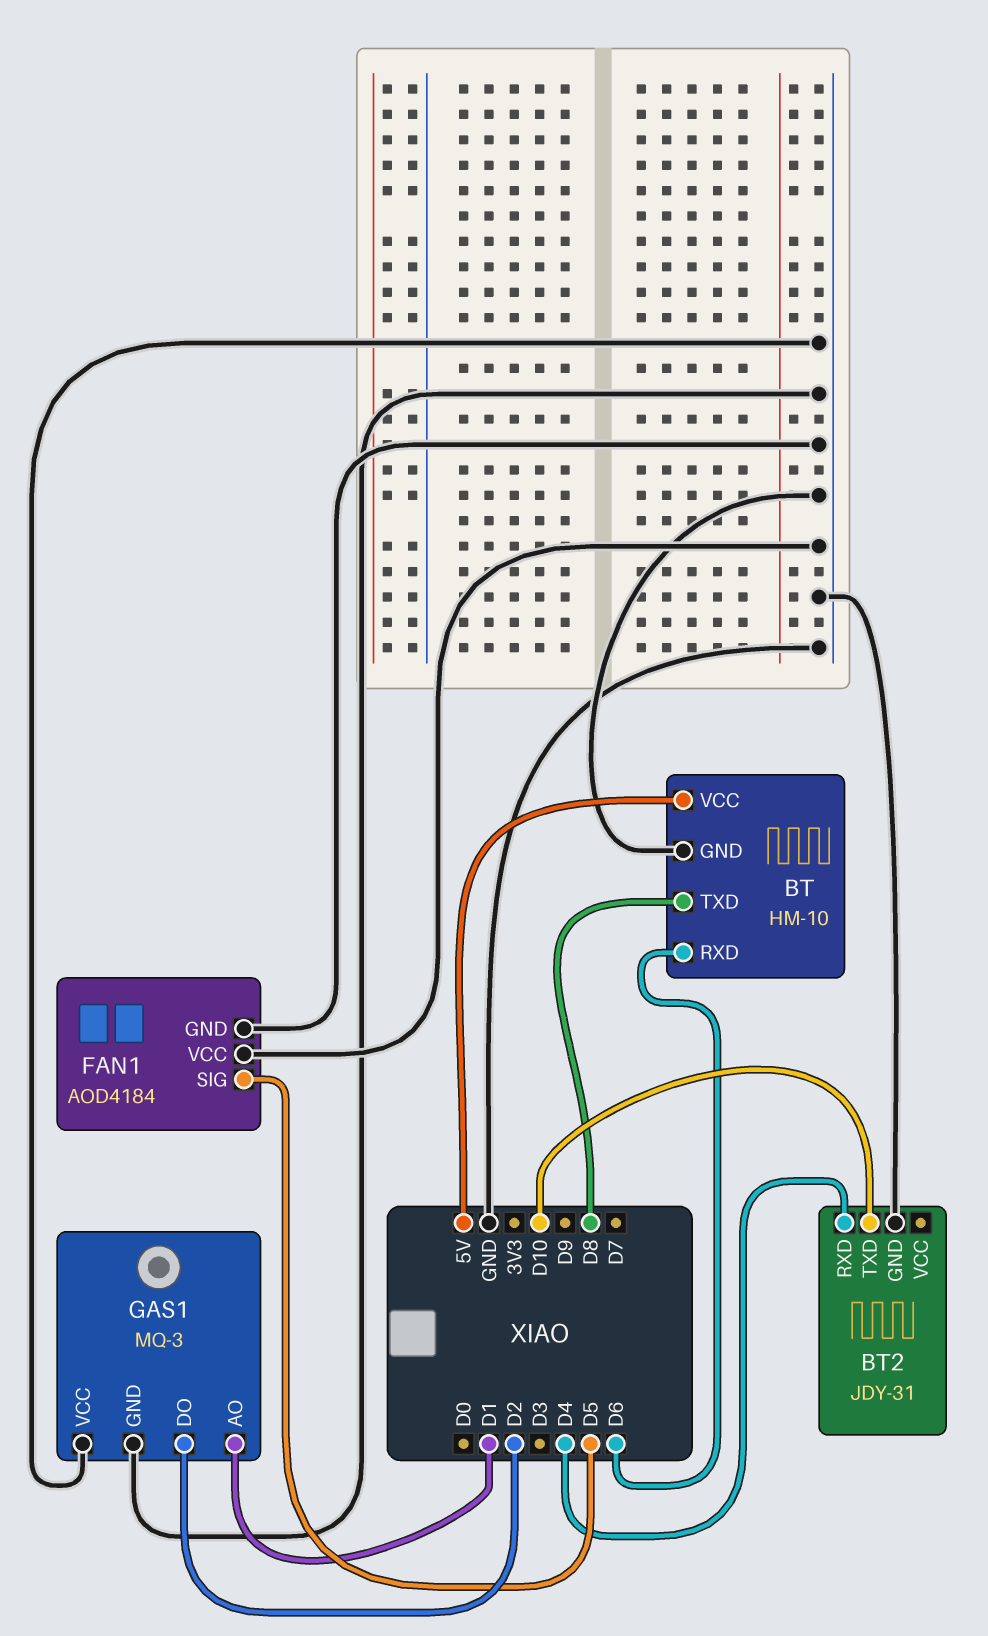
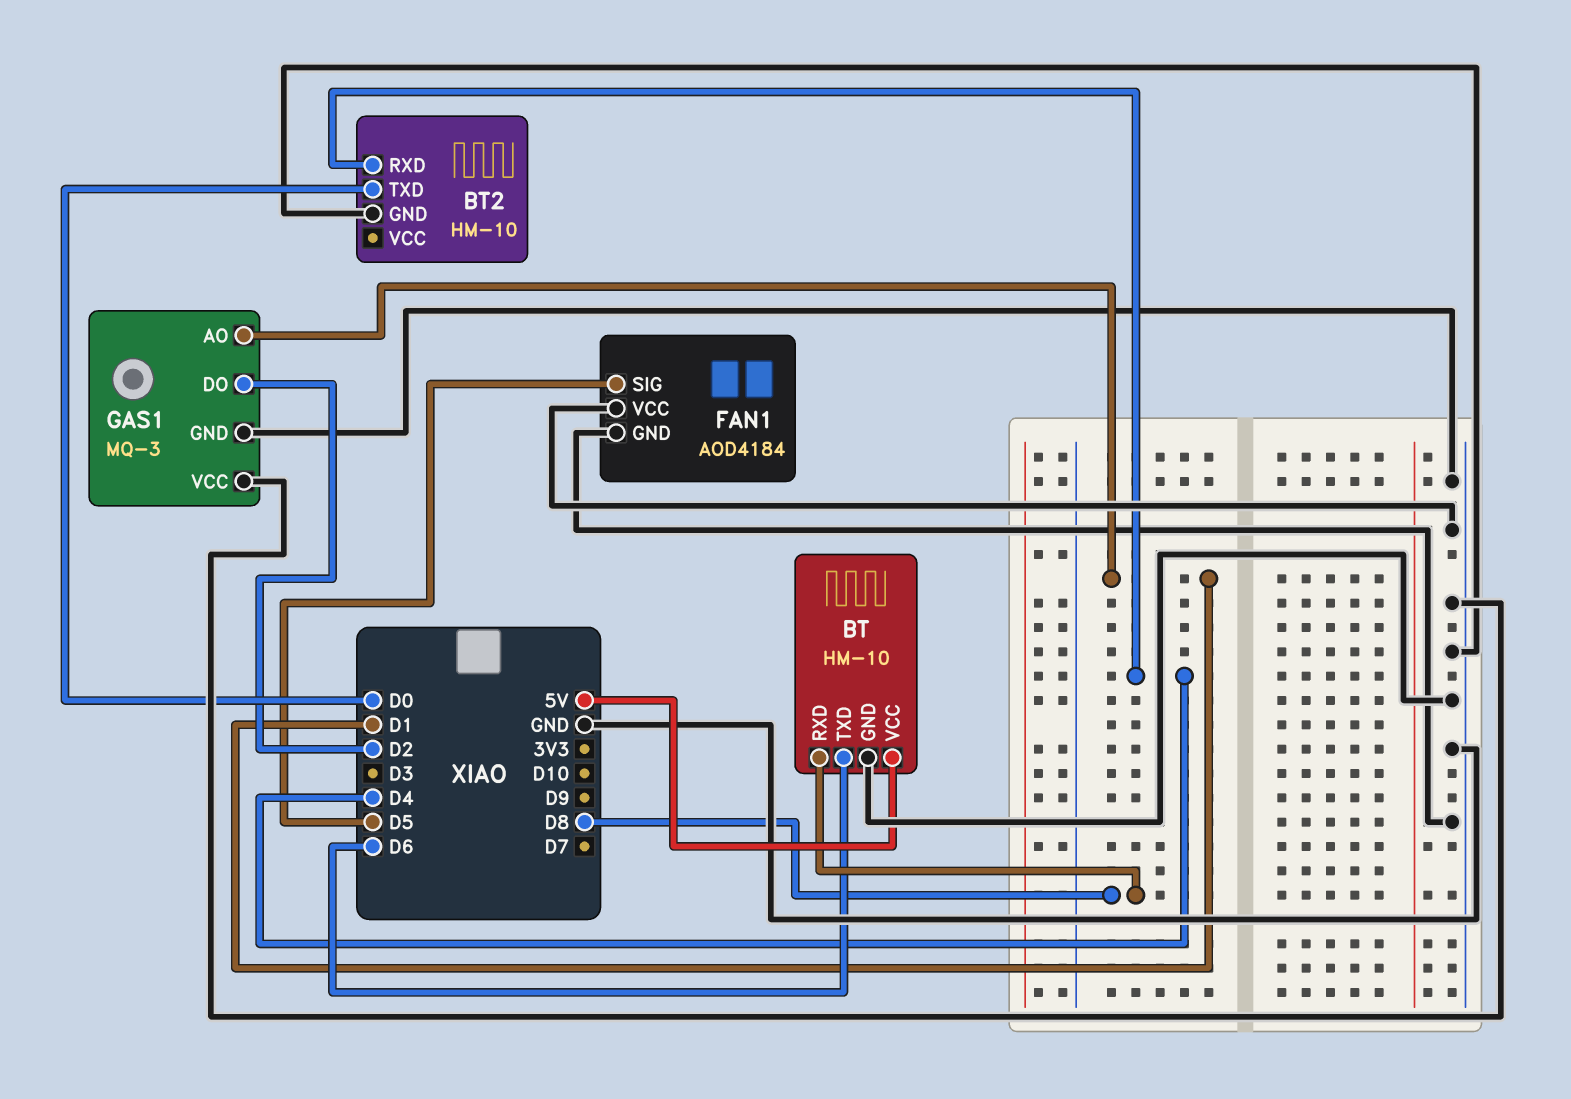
BT pin RXD: D6 -> D8
BT pin TXD: D8 -> D6
BT2: JDY-31 -> HM-10
BT2 pin TXD: D10 -> D0

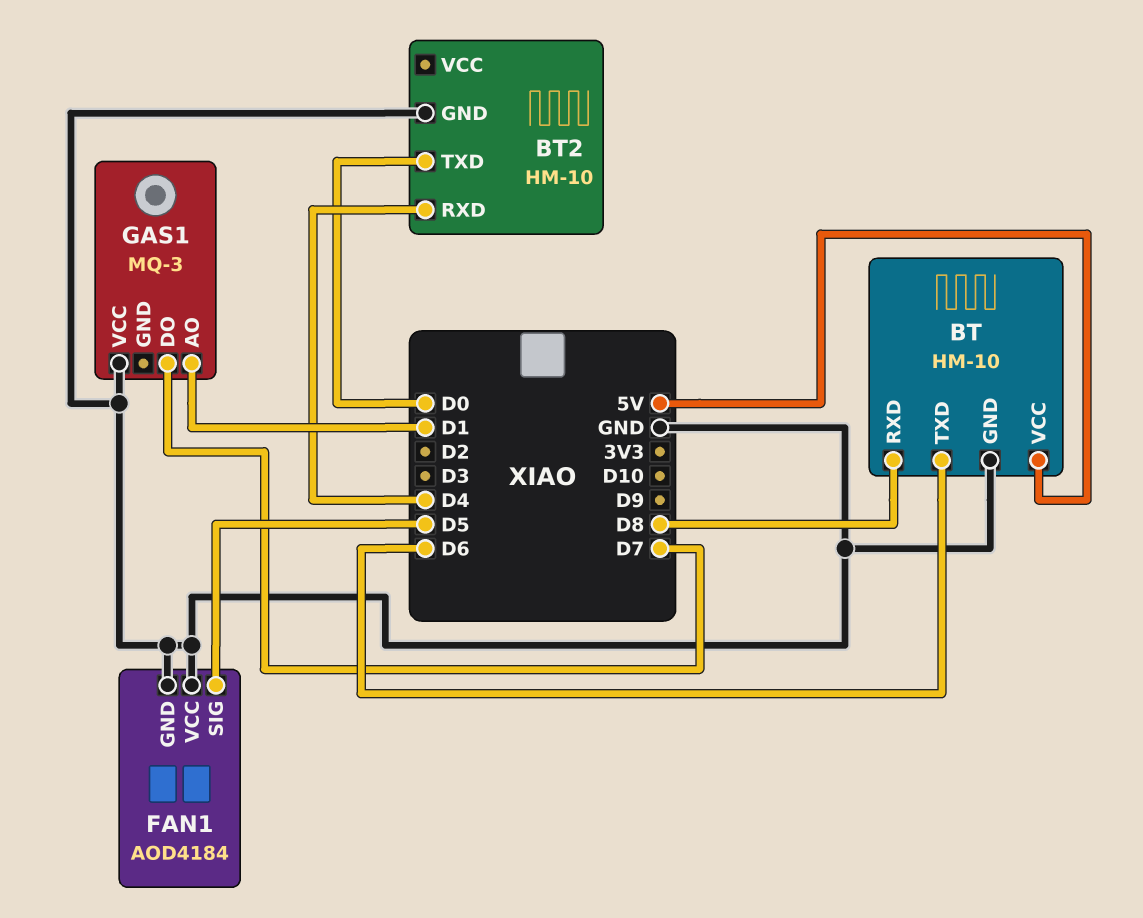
GAS1 pin DO: D2 -> D7
GAS1 pin GND: GND -> none

